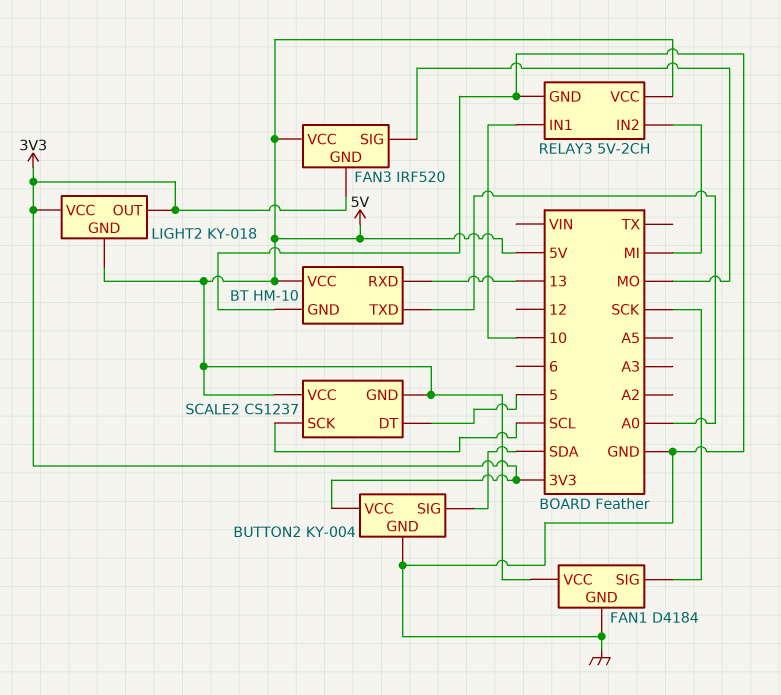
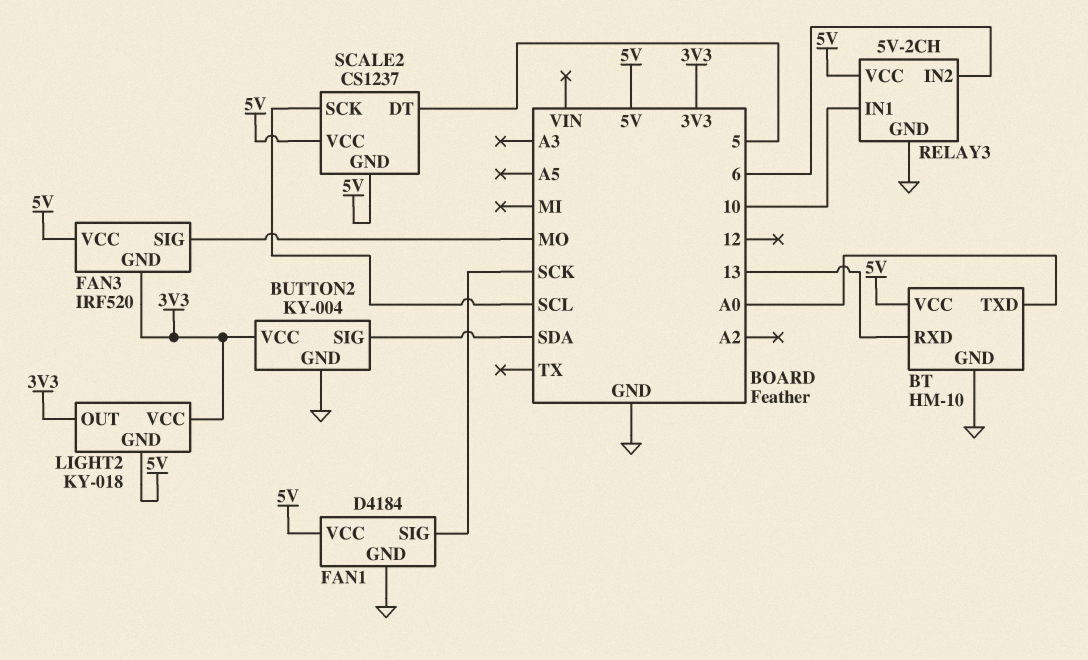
RELAY3 pin IN2: MI -> 6

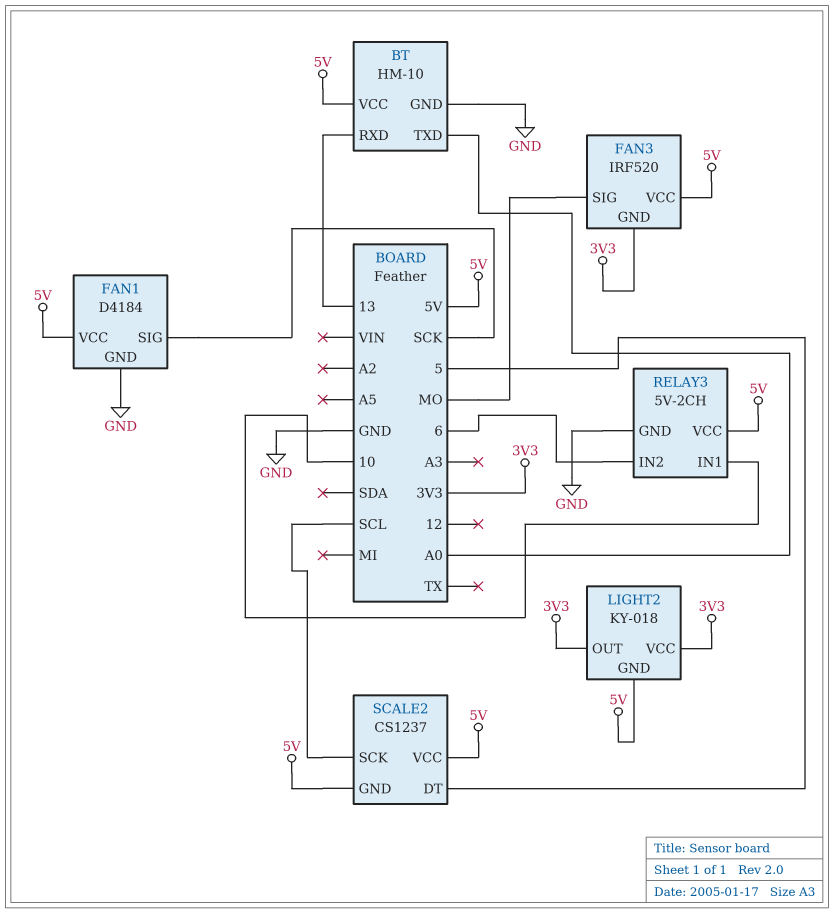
BUTTON2: KY-004 -> none
BUTTON2 pin GND: GND -> none
BUTTON2 pin SIG: SDA -> none
BUTTON2 pin VCC: 3V3 -> none

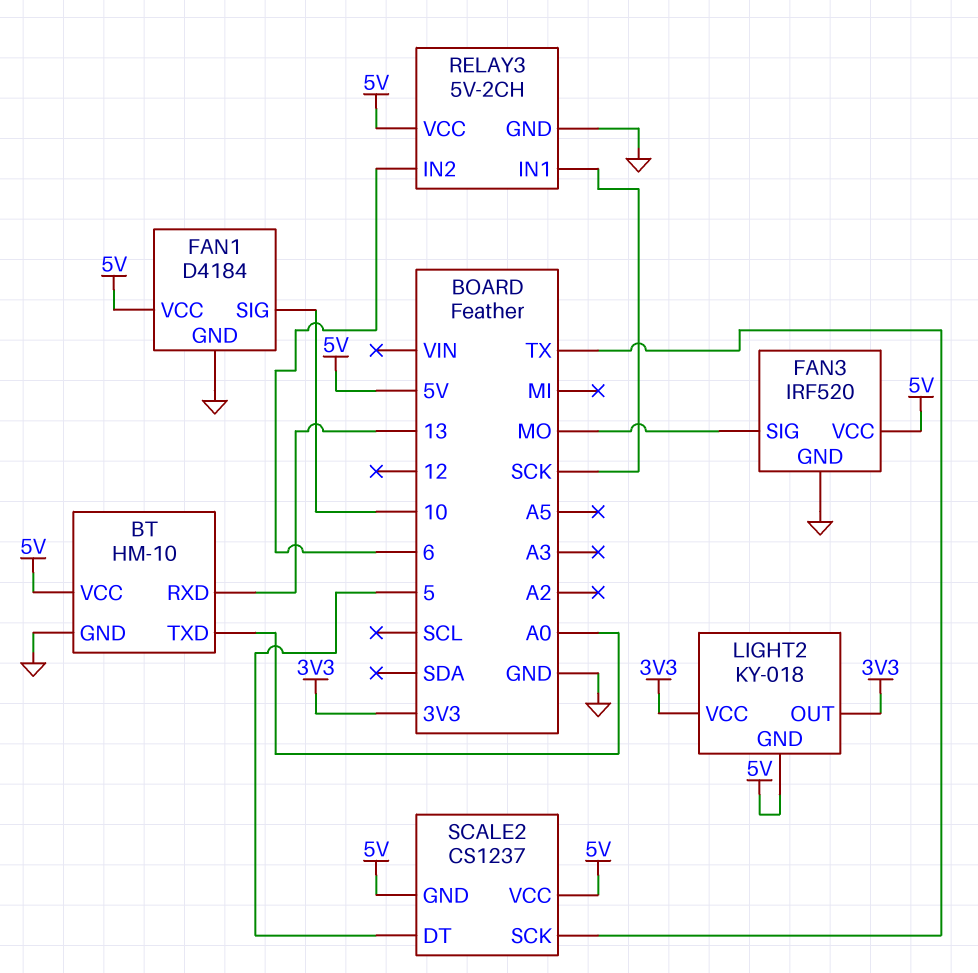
FAN1 pin SIG: SCK -> 10
FAN3 pin GND: 3V3 -> GND
RELAY3 pin IN1: 10 -> SCK
SCALE2 pin SCK: SCL -> TX

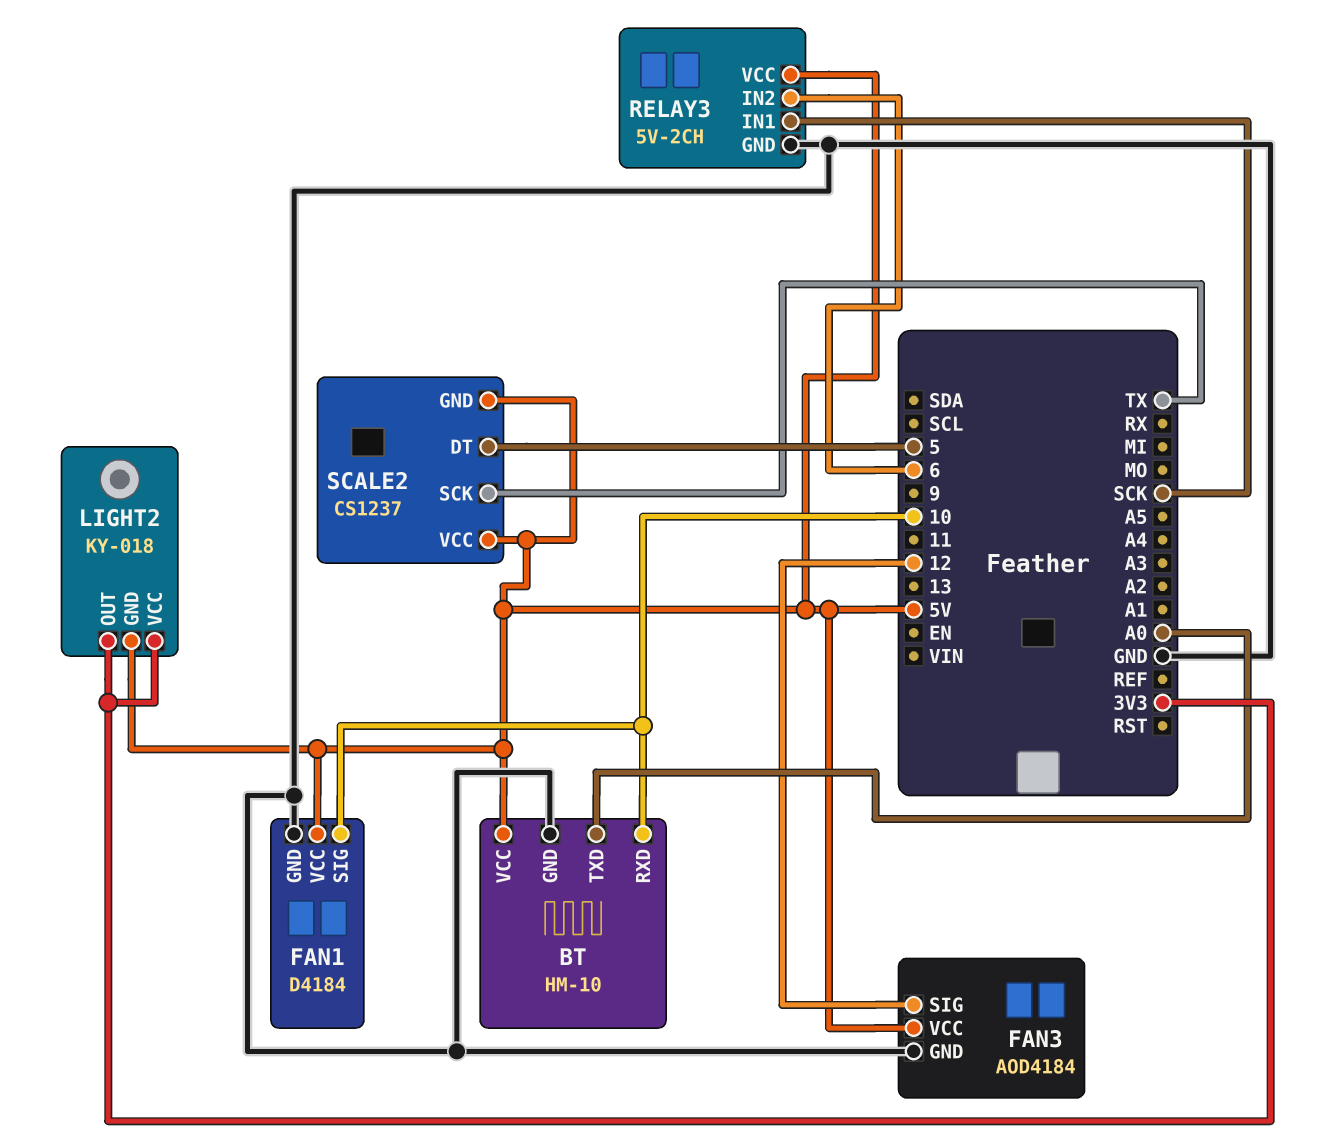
BT pin RXD: 13 -> 10
FAN3: IRF520 -> AOD4184
FAN3 pin SIG: MO -> 12

